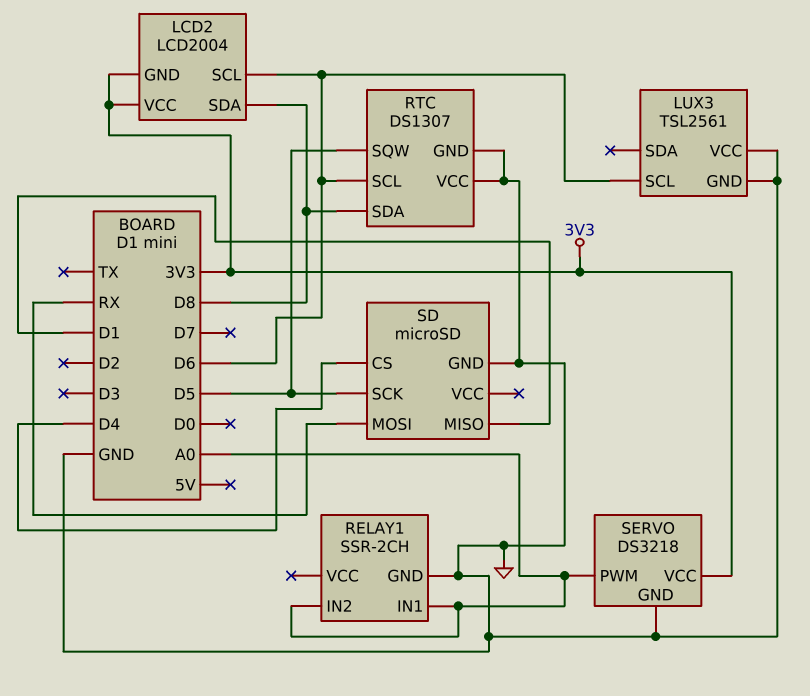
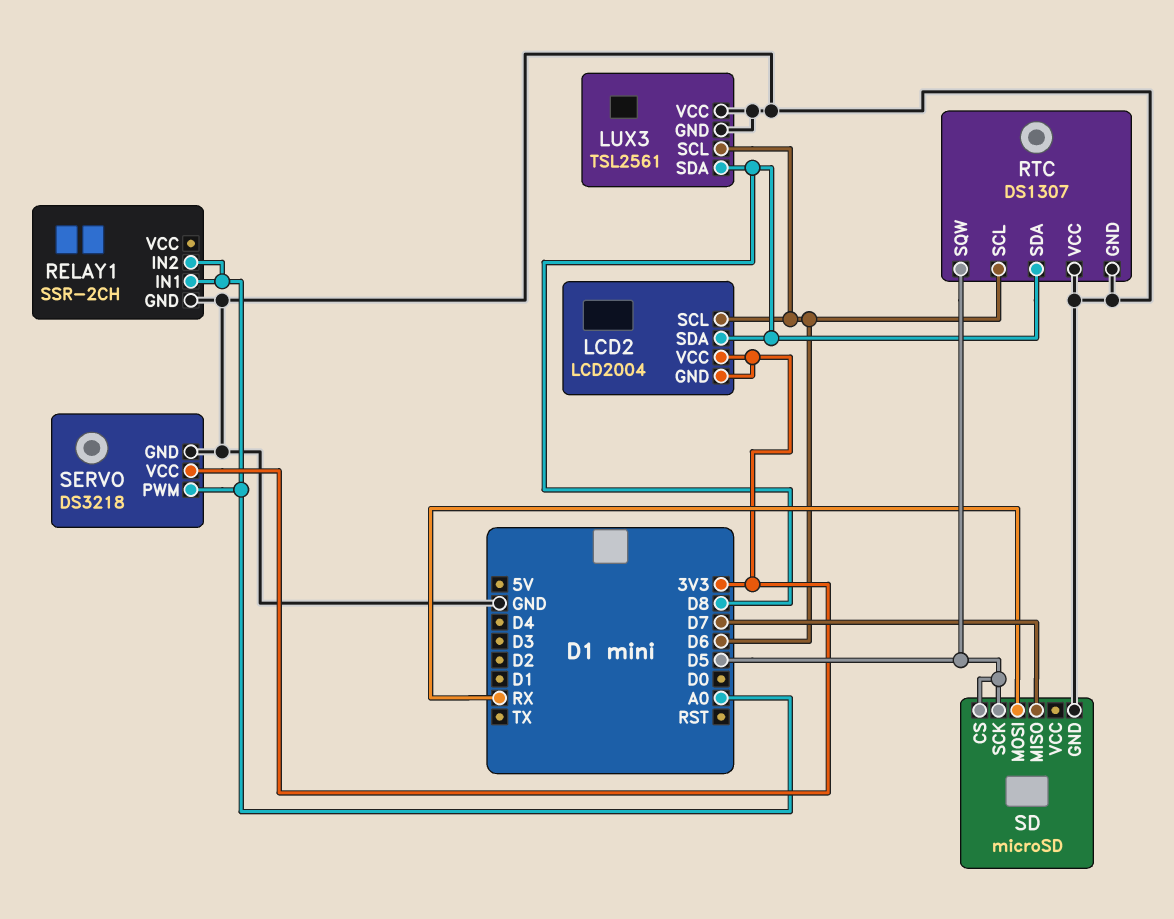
LUX3 pin SDA: none -> D8
SD pin CS: D4 -> D5
SD pin MISO: D1 -> D7

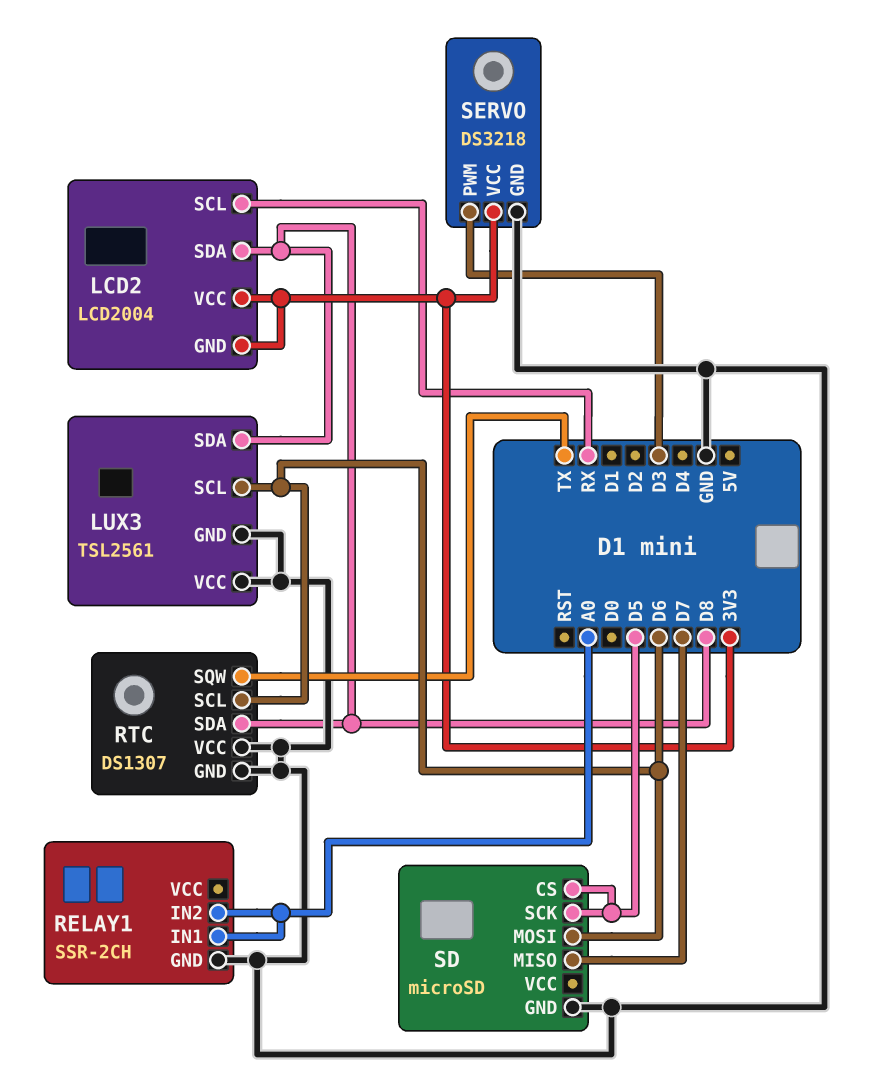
LCD2 pin SCL: D6 -> RX
RTC pin SQW: D5 -> TX
SD pin MOSI: RX -> D6
SERVO pin PWM: A0 -> D3

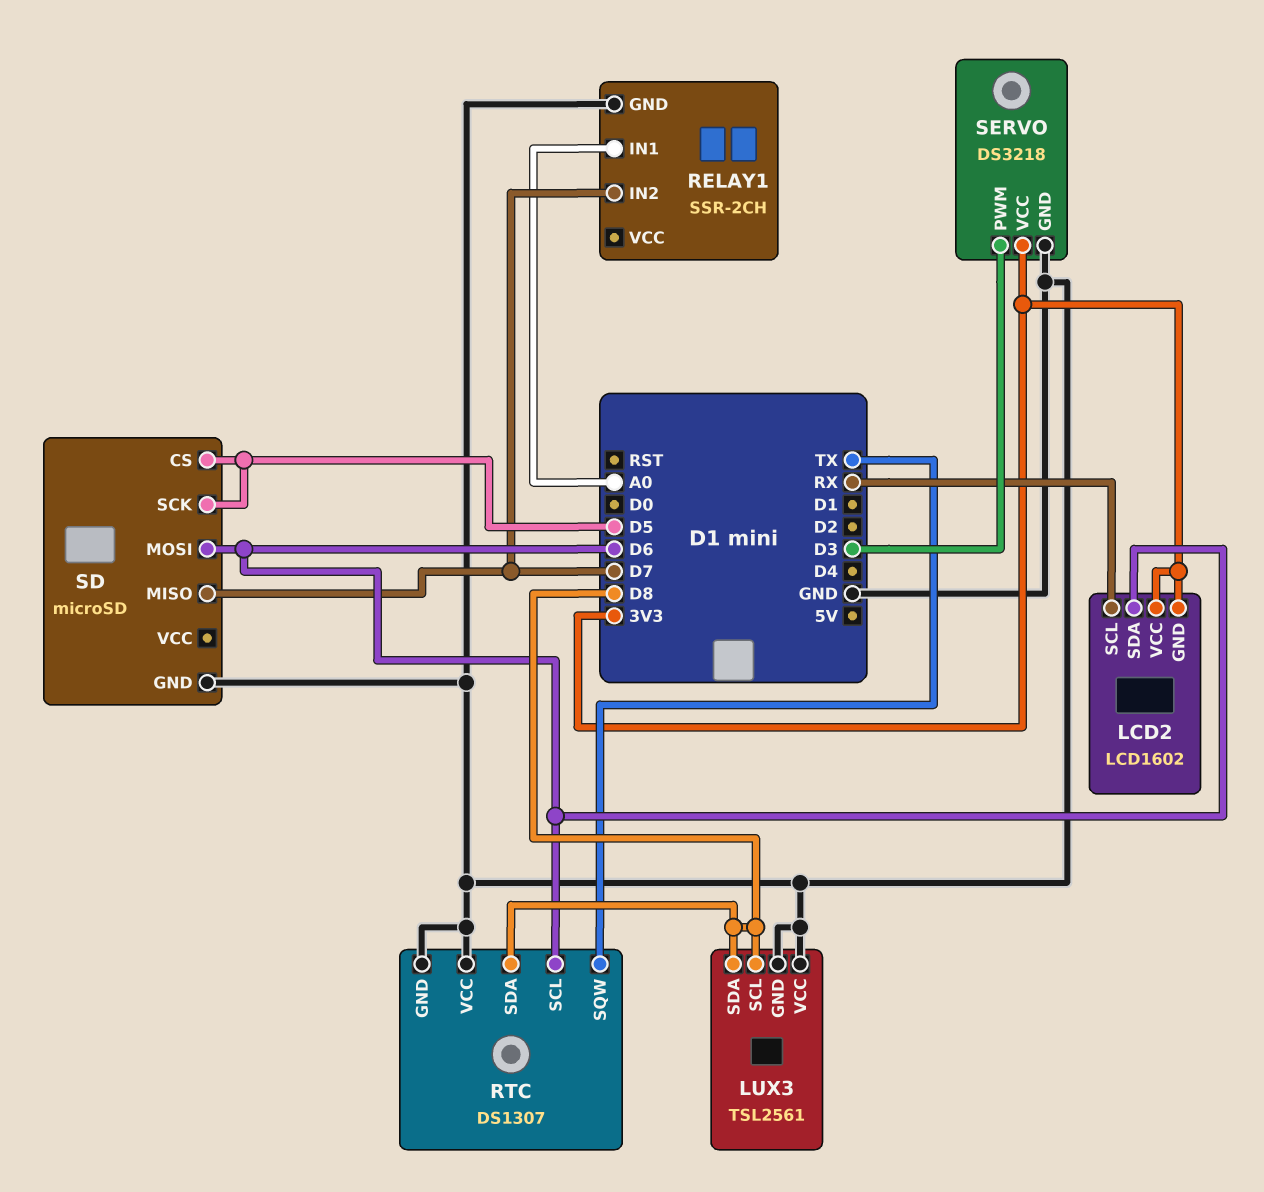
LCD2: LCD2004 -> LCD1602
LCD2 pin SDA: D8 -> D6
LUX3 pin SCL: D6 -> D8
RELAY1 pin IN2: A0 -> D7

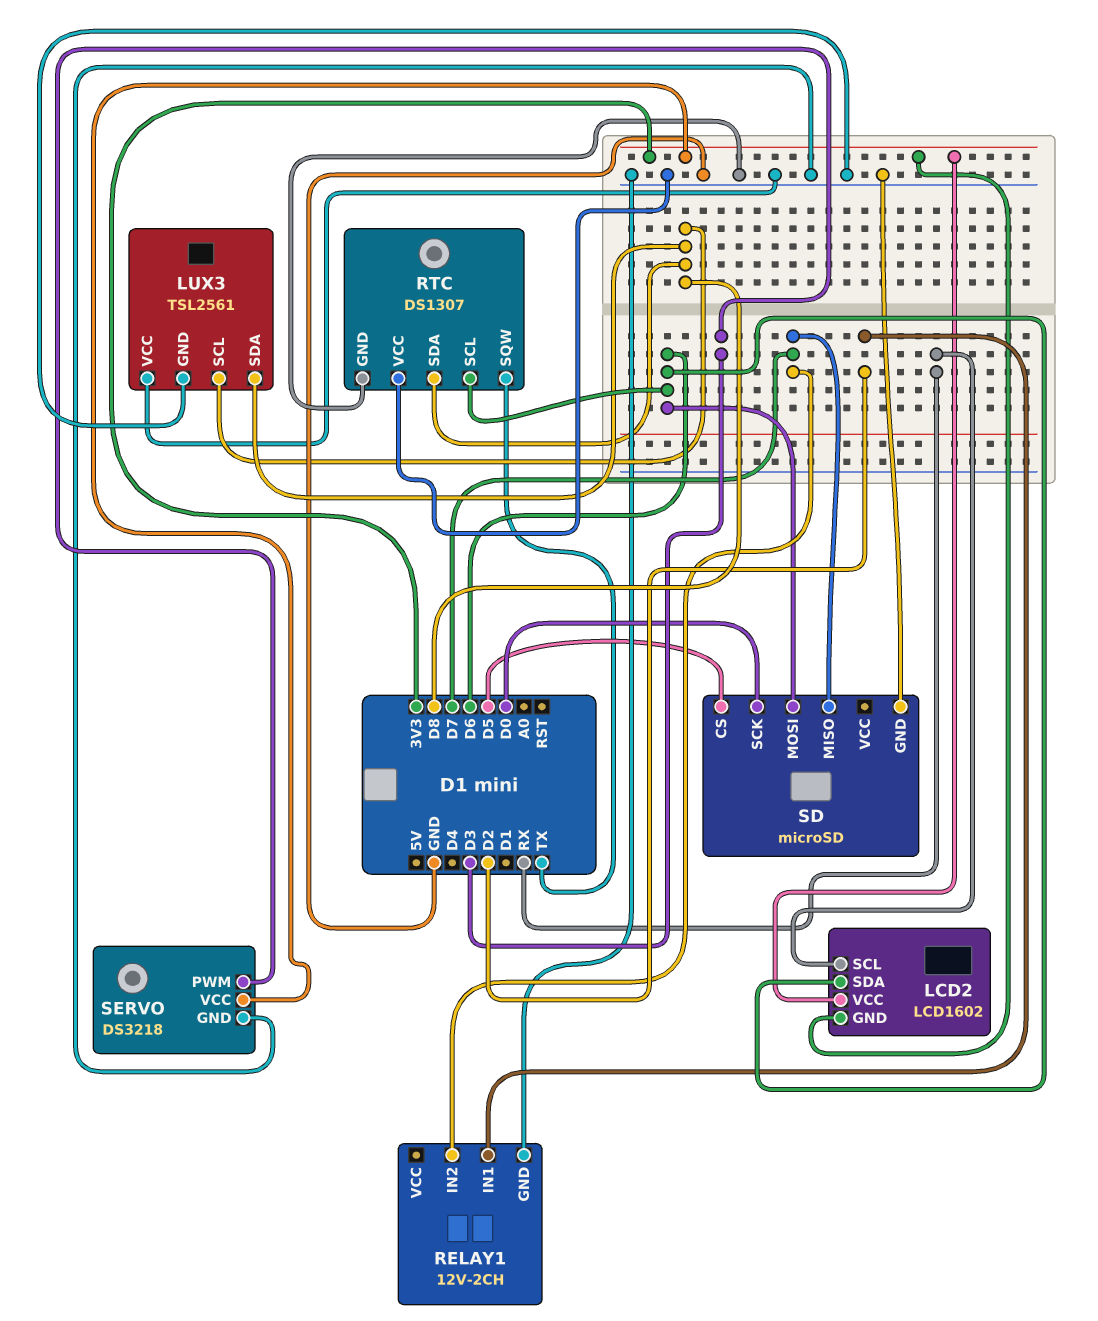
RELAY1: SSR-2CH -> 12V-2CH
RELAY1 pin IN1: A0 -> D2
SD pin SCK: D5 -> D0

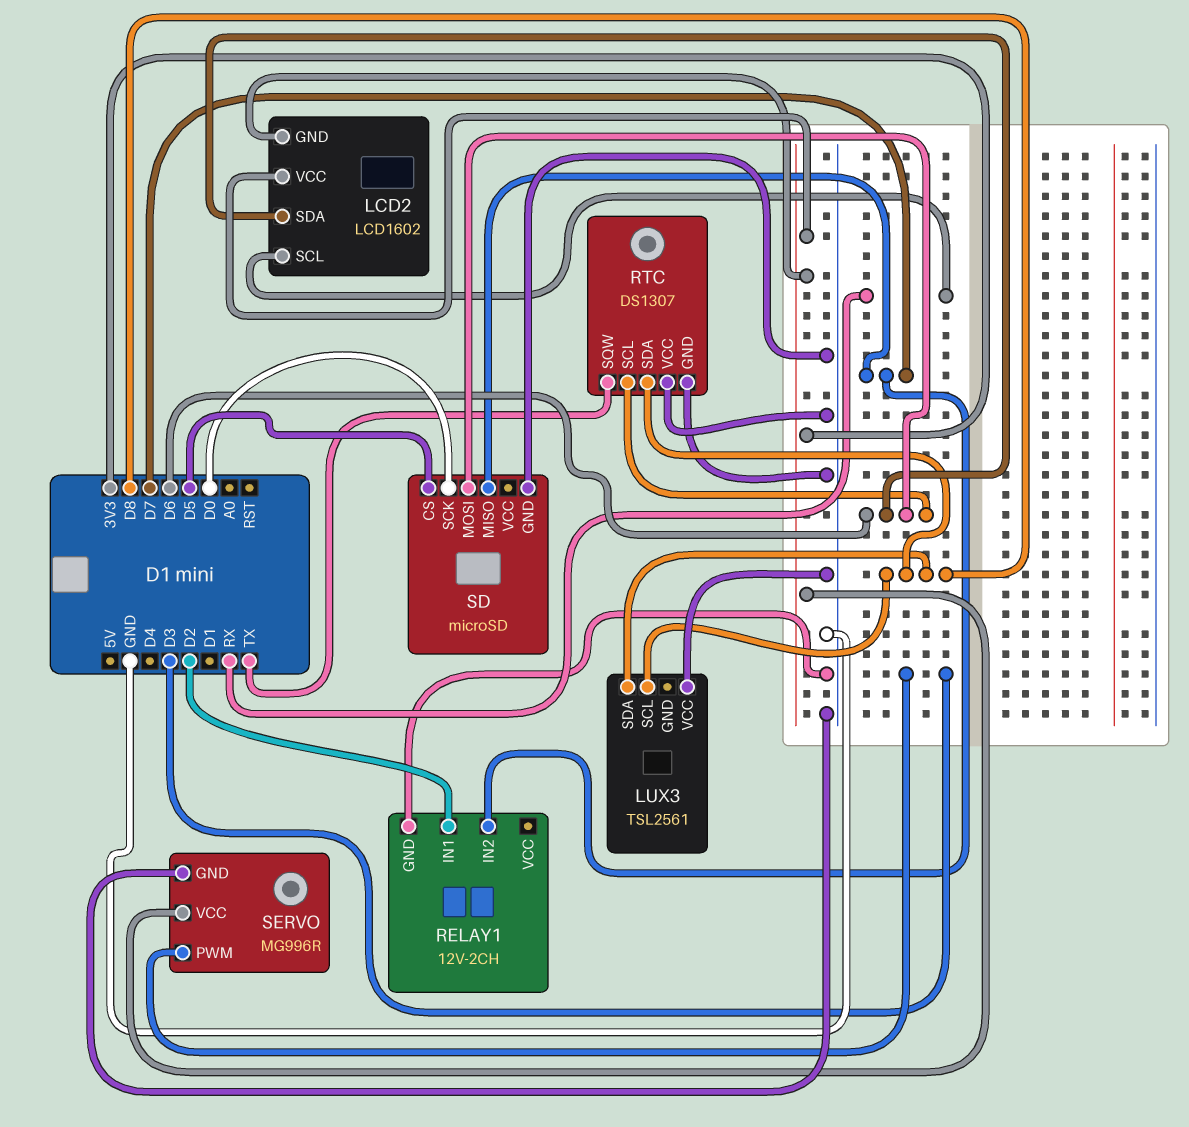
LUX3 pin GND: GND -> none
SERVO: DS3218 -> MG996R

